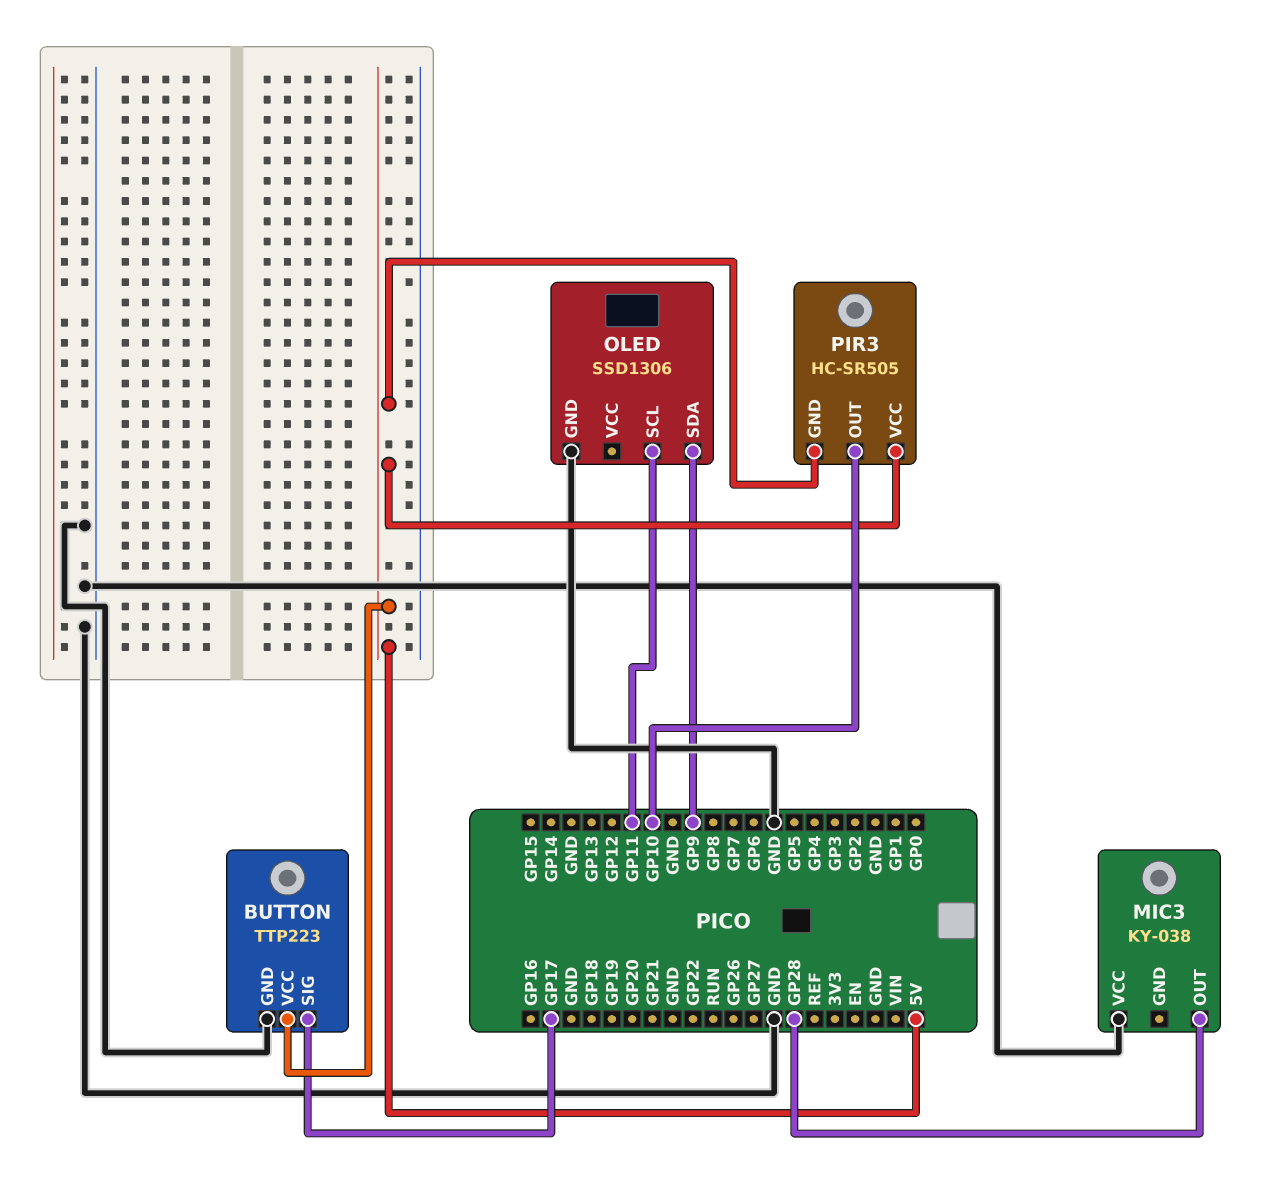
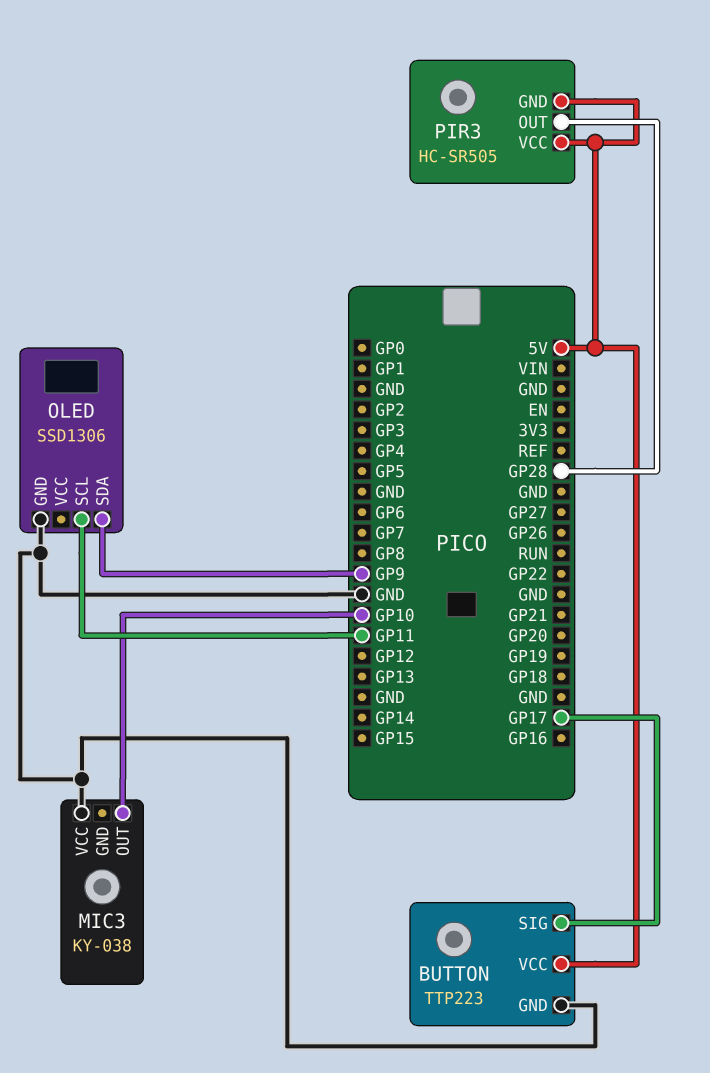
MIC3 pin OUT: GP28 -> GP10
PIR3 pin OUT: GP10 -> GP28

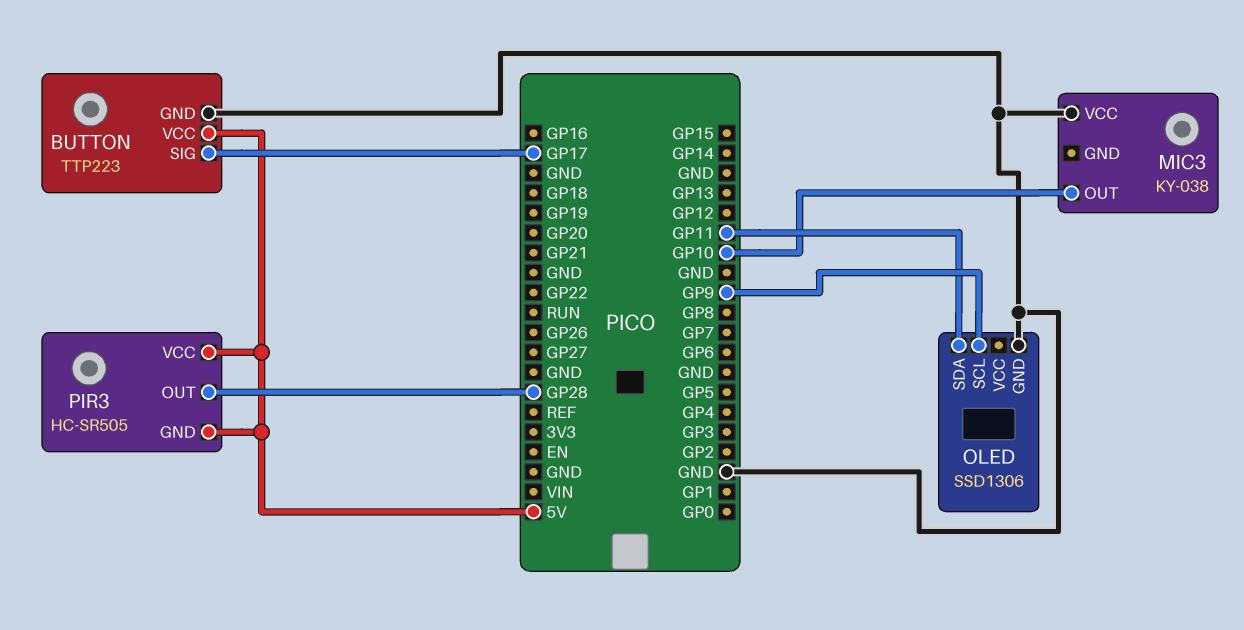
OLED pin SCL: GP11 -> GP9
OLED pin SDA: GP9 -> GP11

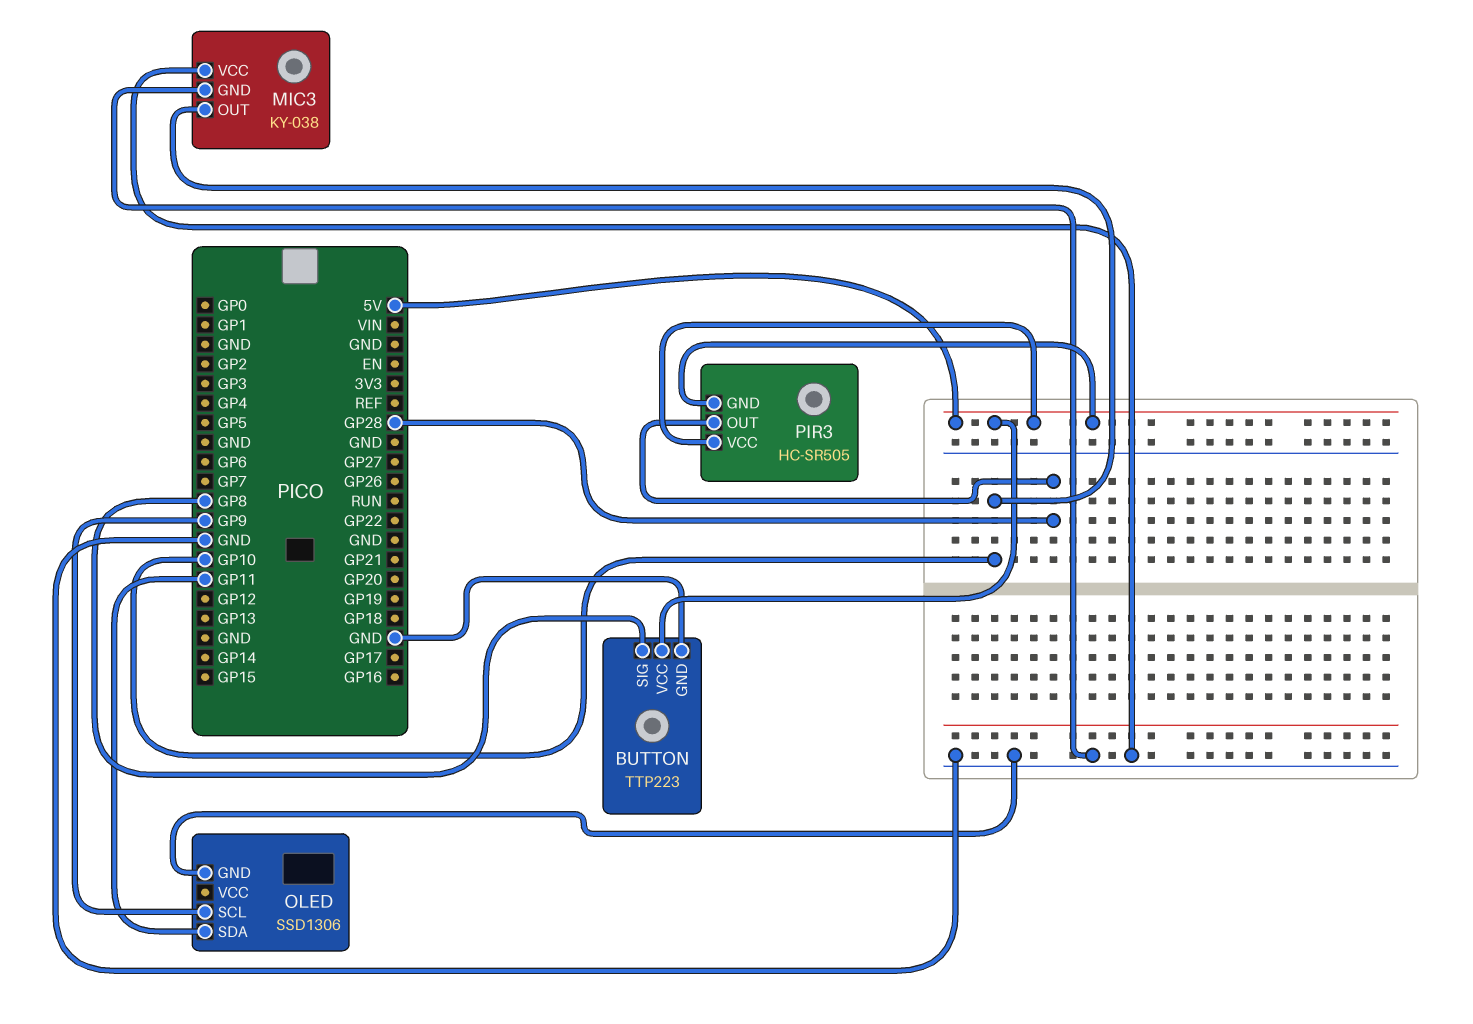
BUTTON pin SIG: GP17 -> GP8
MIC3 pin GND: none -> GND

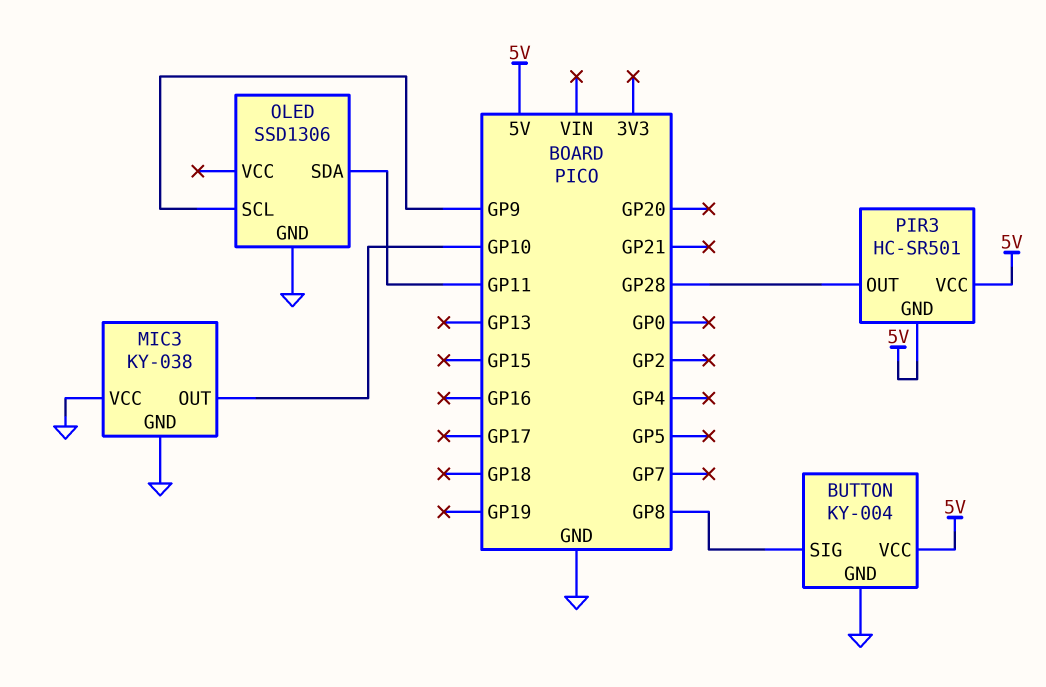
BUTTON: TTP223 -> KY-004
PIR3: HC-SR505 -> HC-SR501

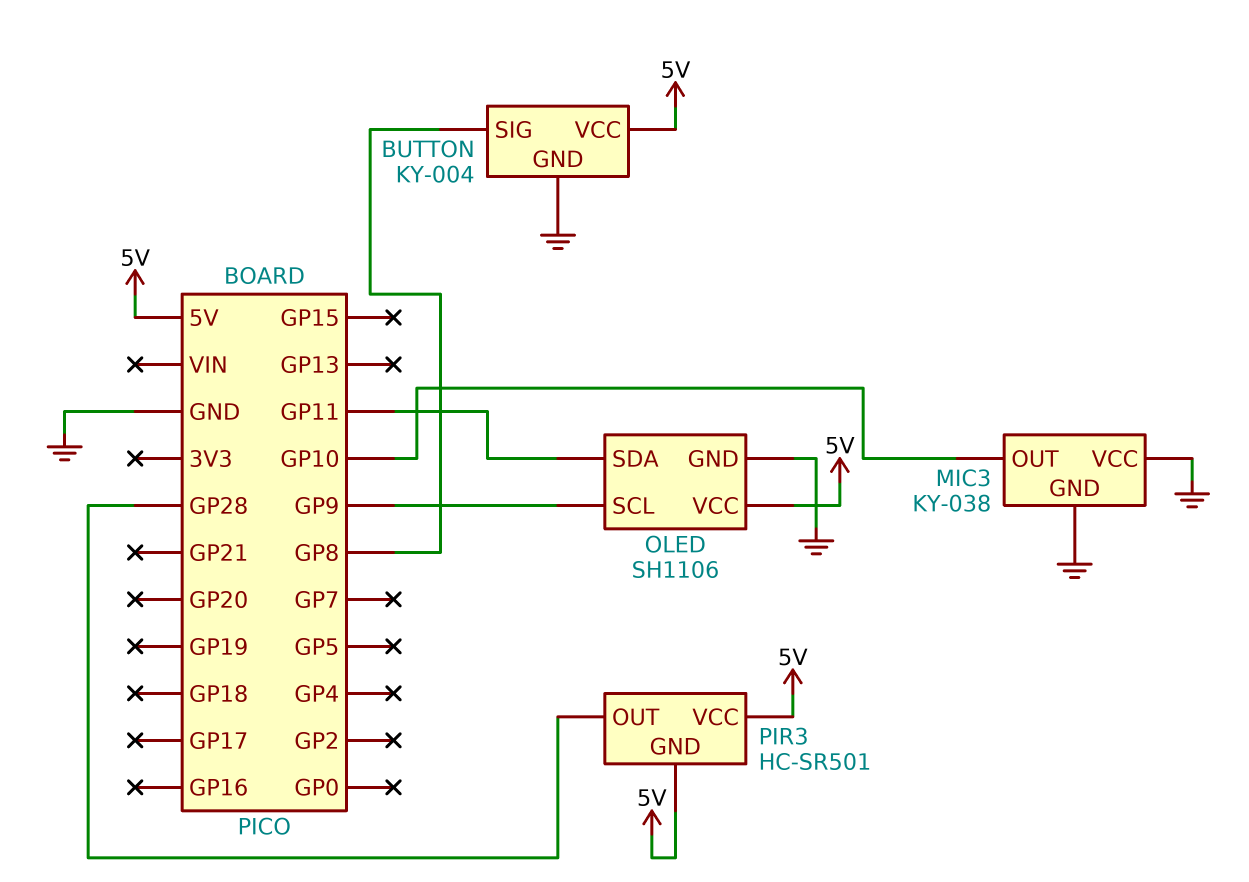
OLED: SSD1306 -> SH1106
OLED pin VCC: none -> 5V

